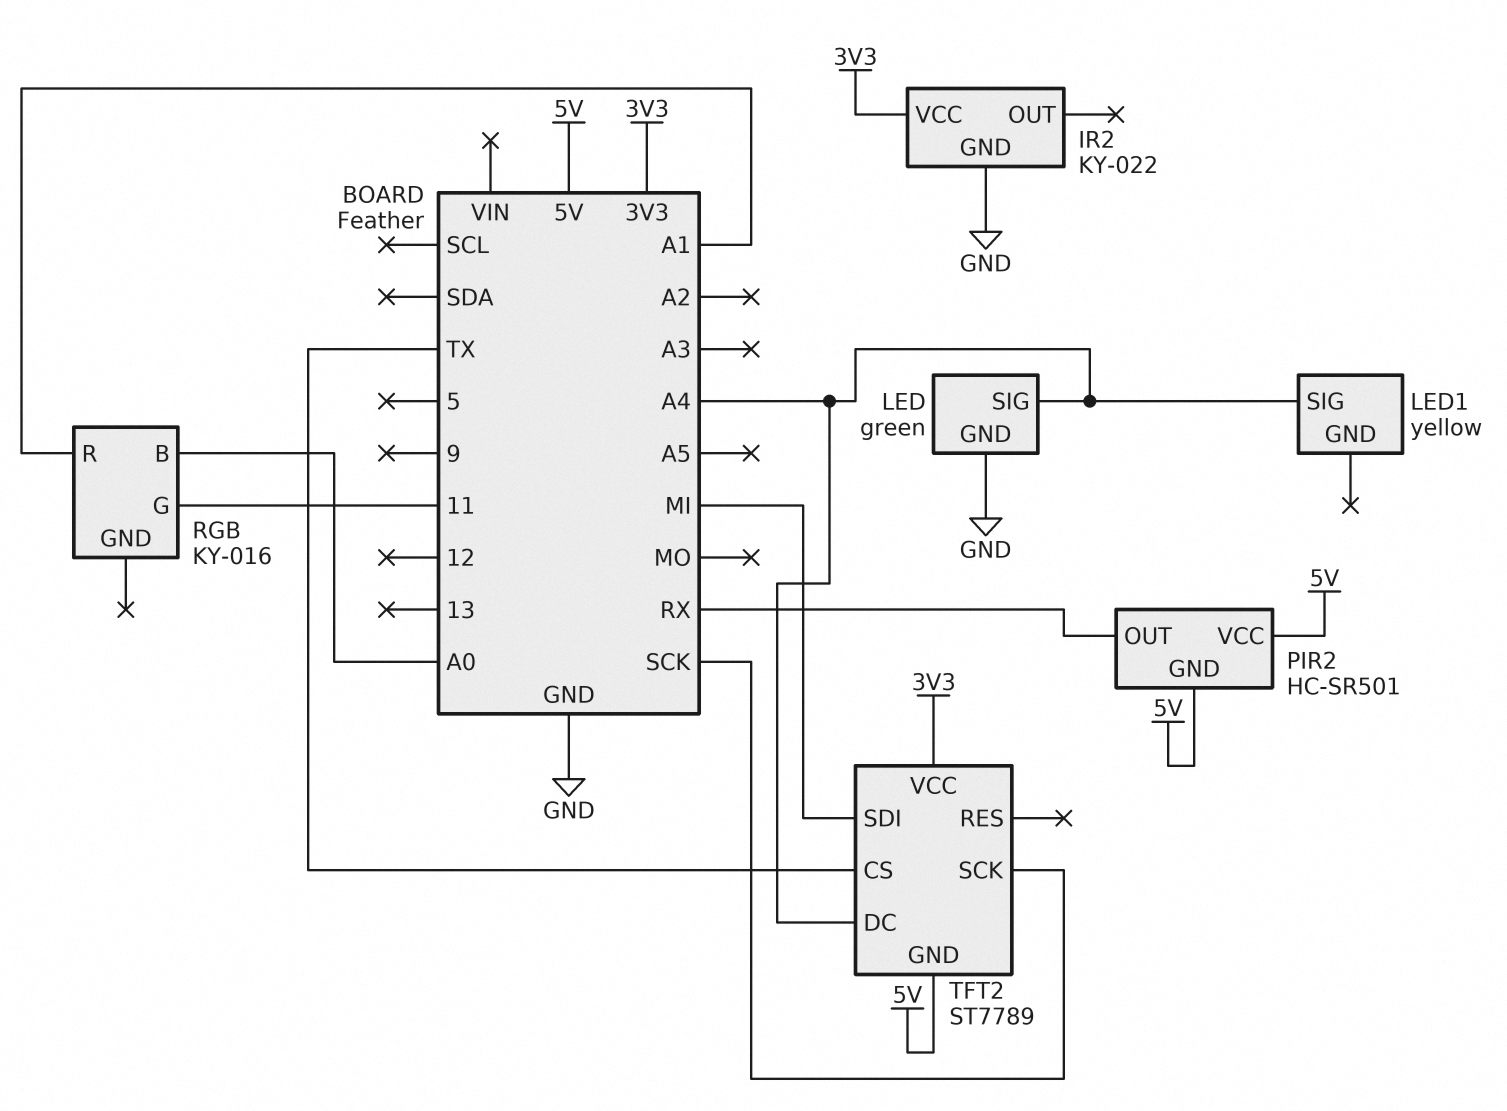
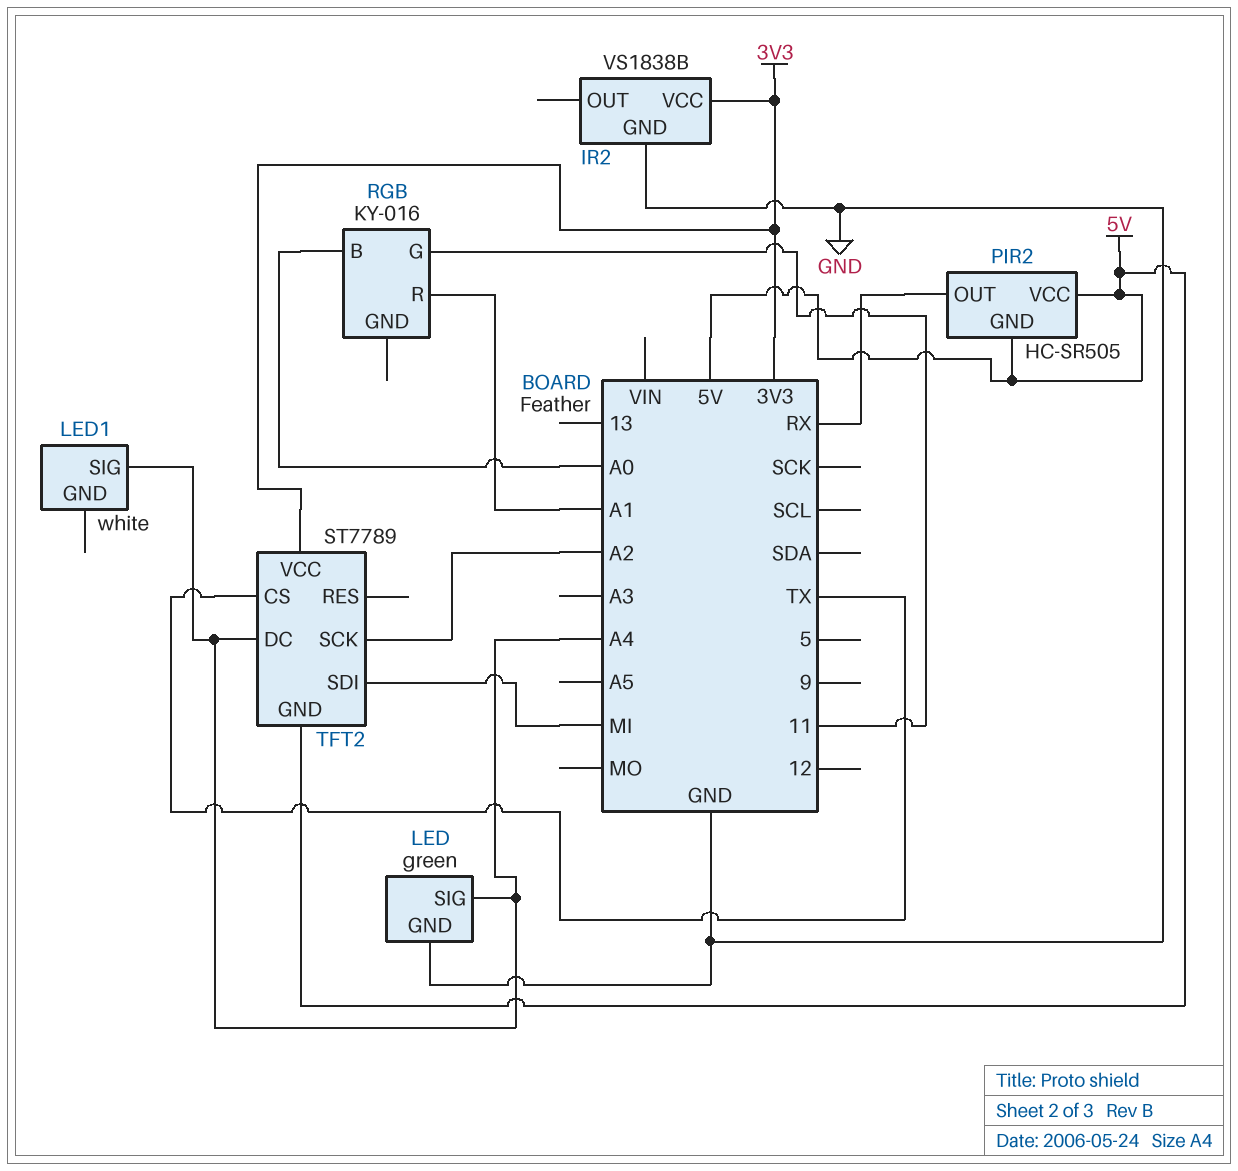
IR2: KY-022 -> VS1838B
LED1: yellow -> white
PIR2: HC-SR501 -> HC-SR505
TFT2 pin SCK: SCK -> A2

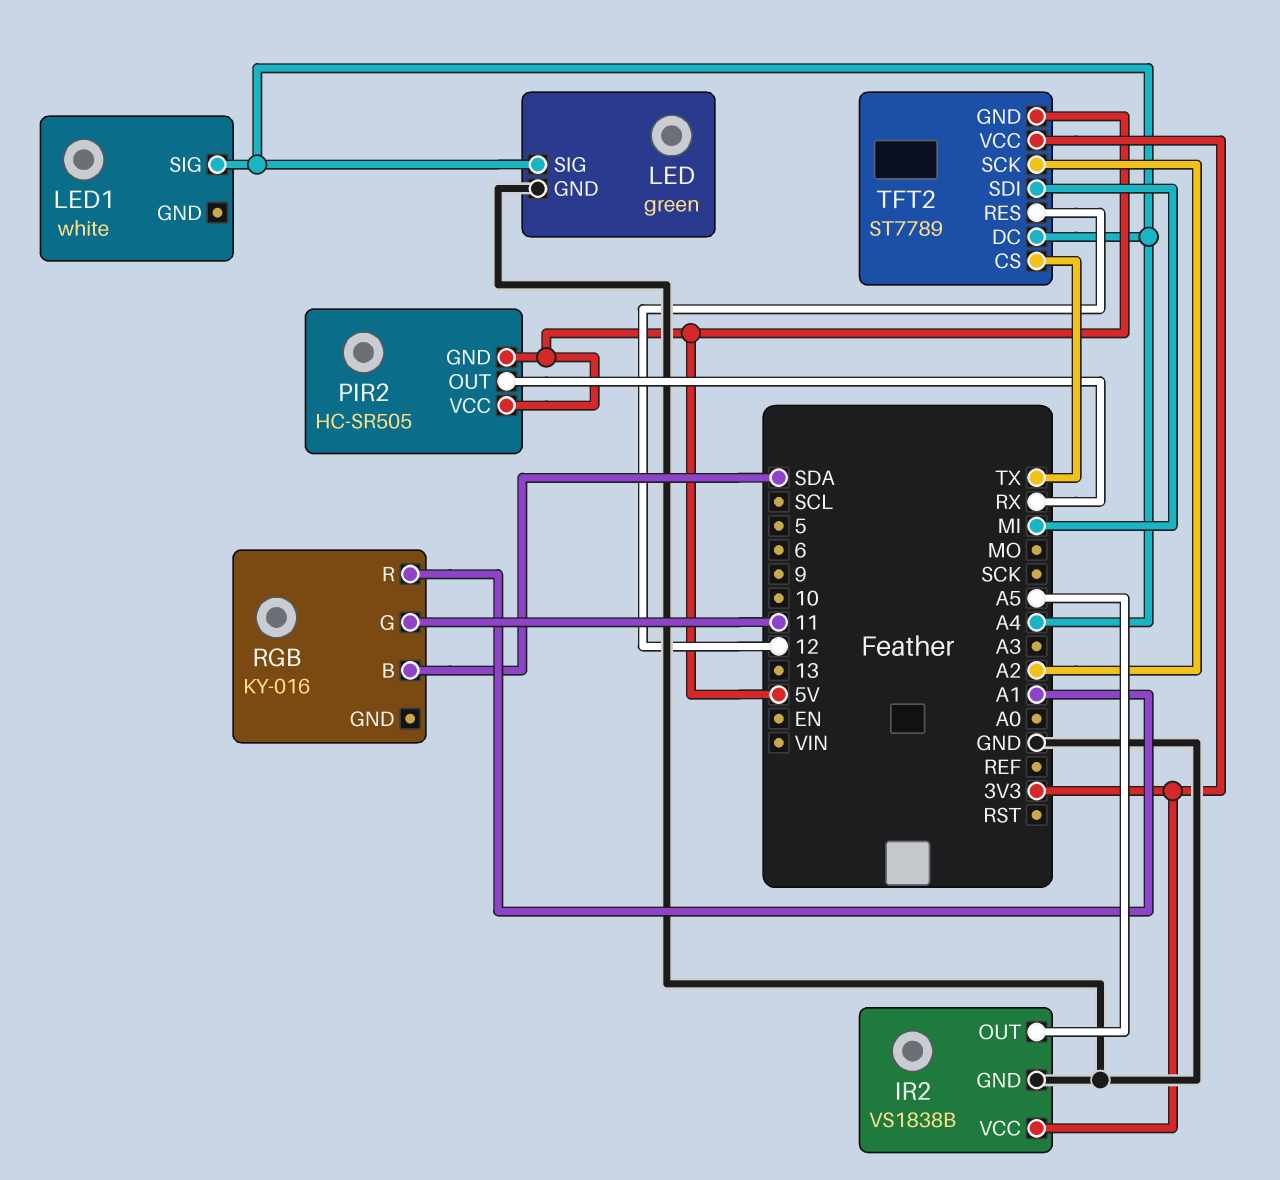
IR2 pin OUT: none -> A5
RGB pin B: A0 -> SDA
TFT2 pin RES: none -> 12

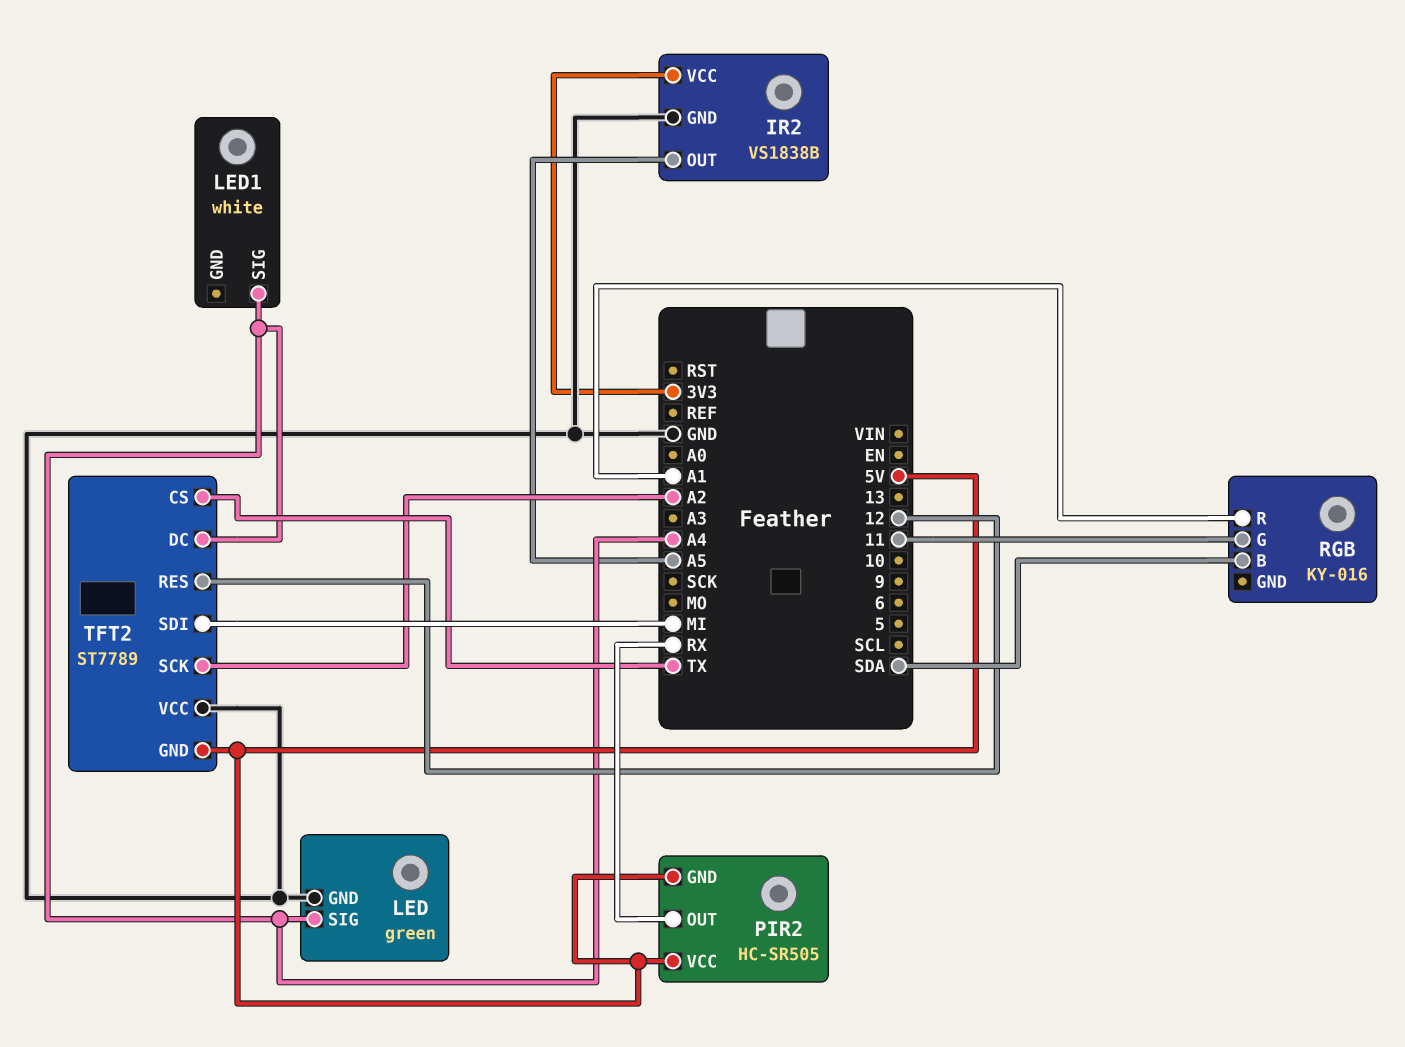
TFT2 pin VCC: 3V3 -> GND

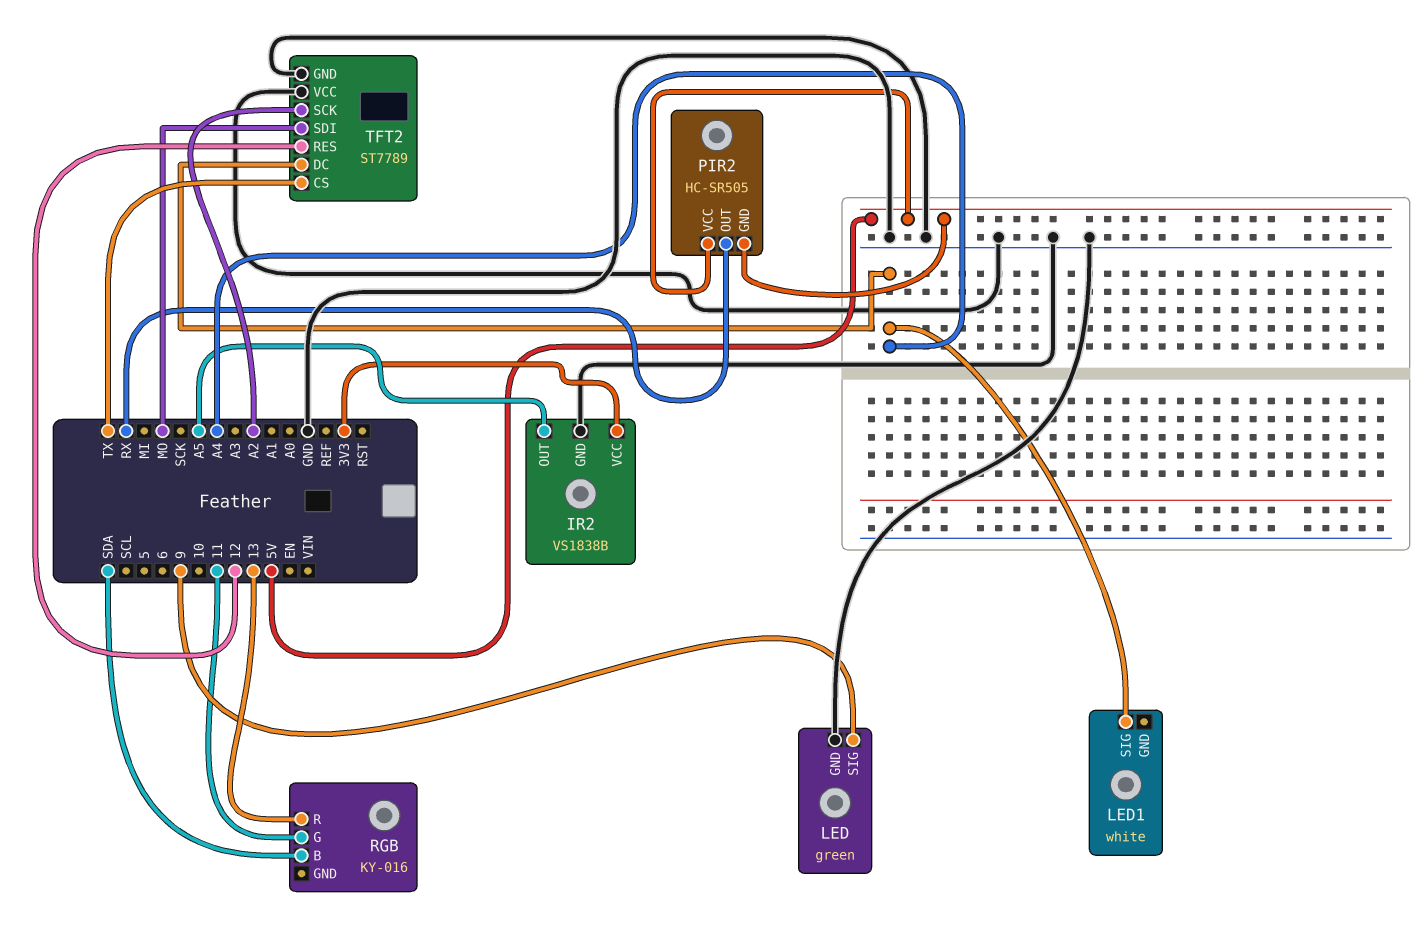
LED pin SIG: A4 -> 9
RGB pin R: A1 -> 13
TFT2 pin GND: 5V -> GND
TFT2 pin SDI: MI -> MO

